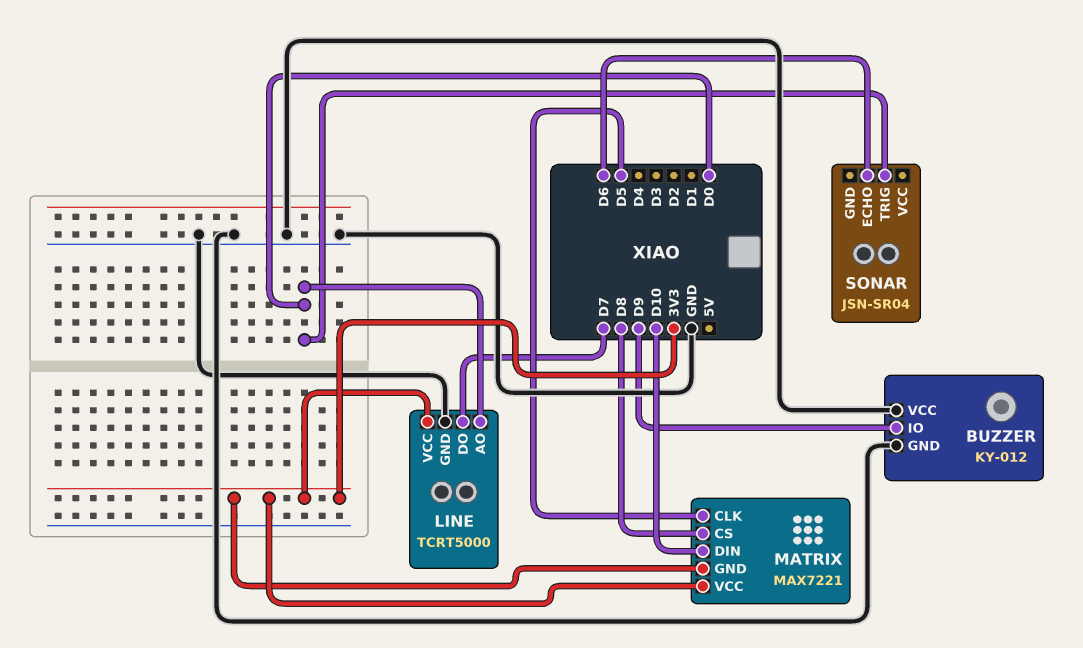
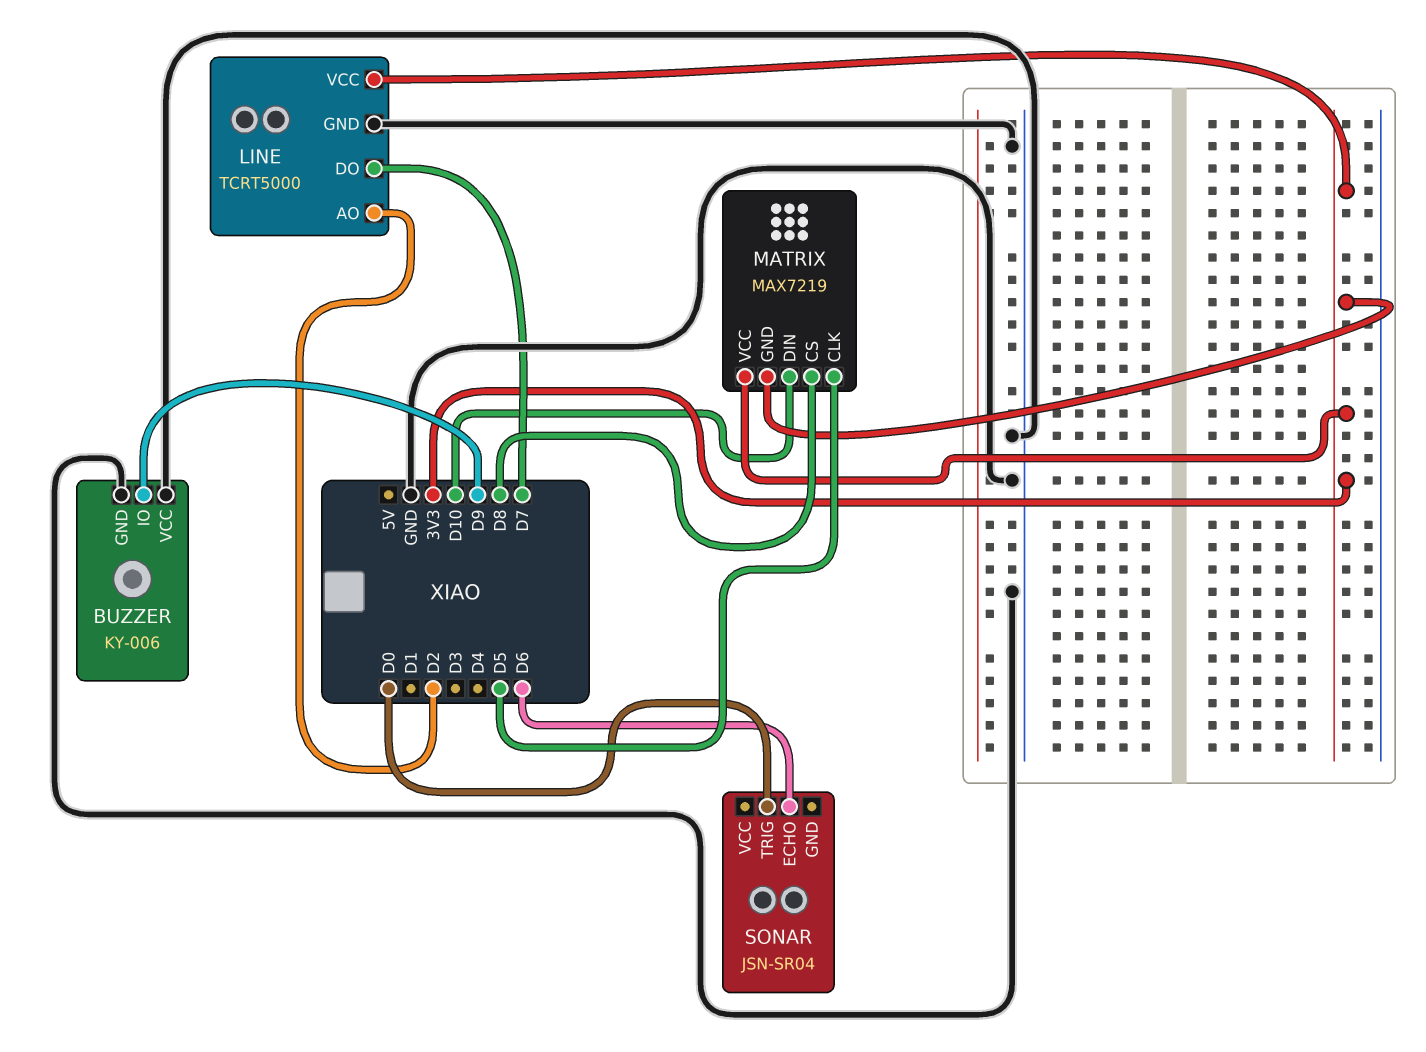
BUZZER: KY-012 -> KY-006
LINE pin AO: D0 -> D2
MATRIX: MAX7221 -> MAX7219

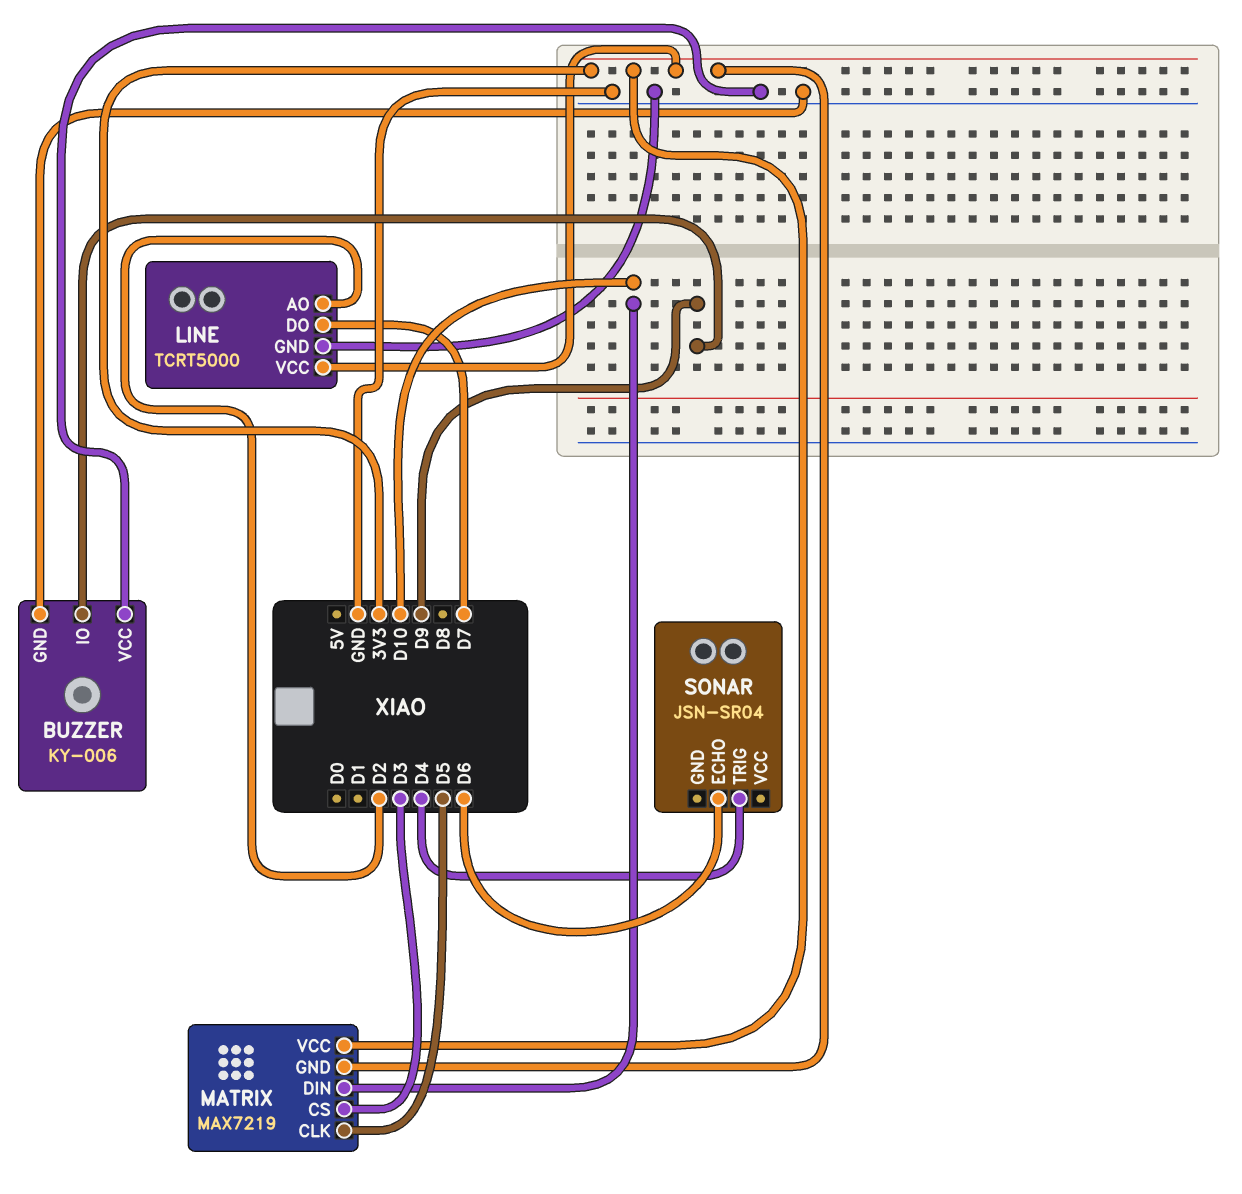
MATRIX pin CS: D8 -> D3
SONAR pin TRIG: D0 -> D4

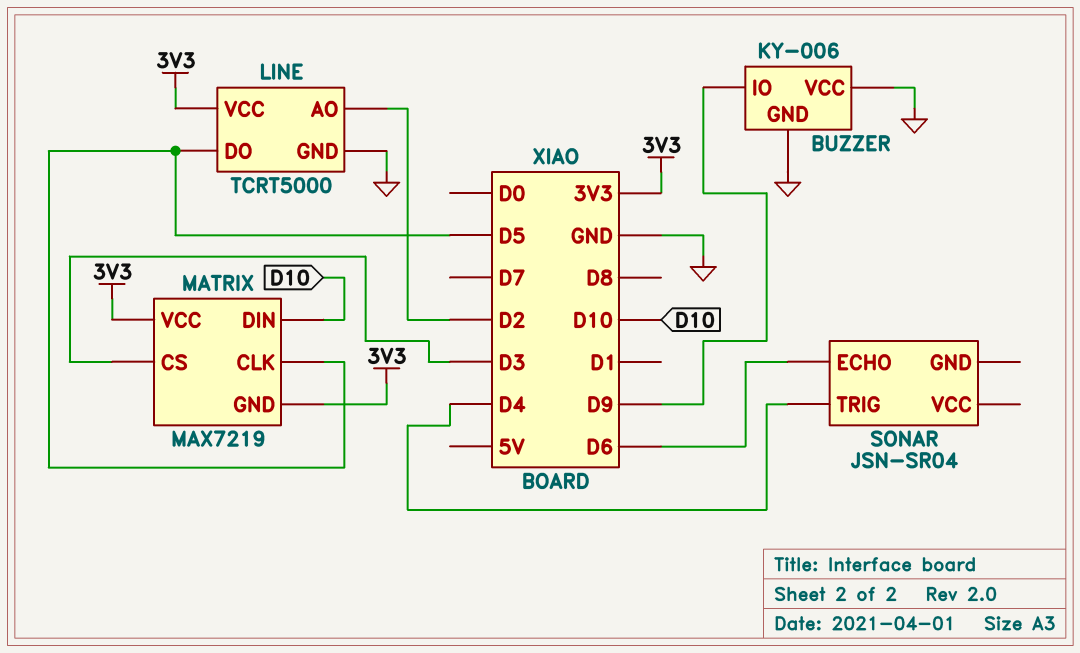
LINE pin DO: D7 -> D5

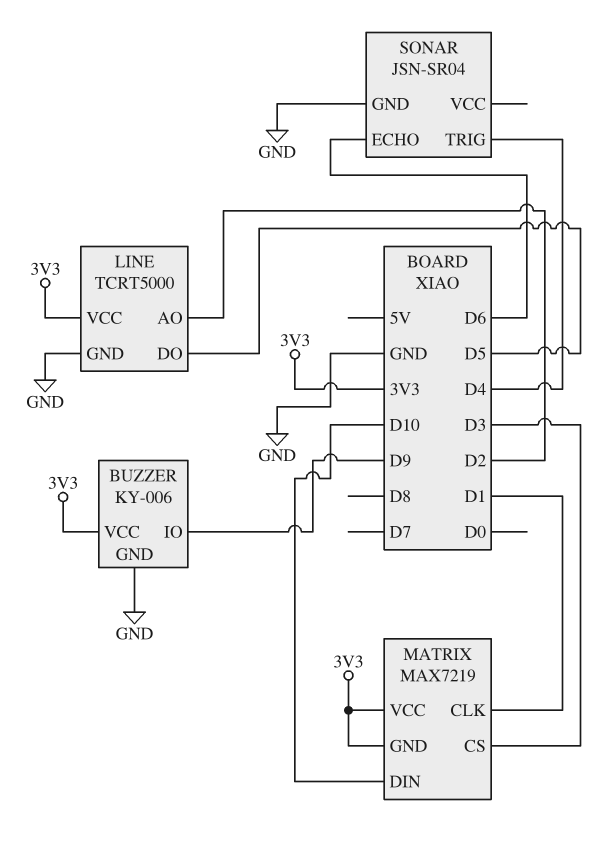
BUZZER pin VCC: GND -> 3V3
MATRIX pin CLK: D5 -> D1
SONAR pin GND: none -> GND

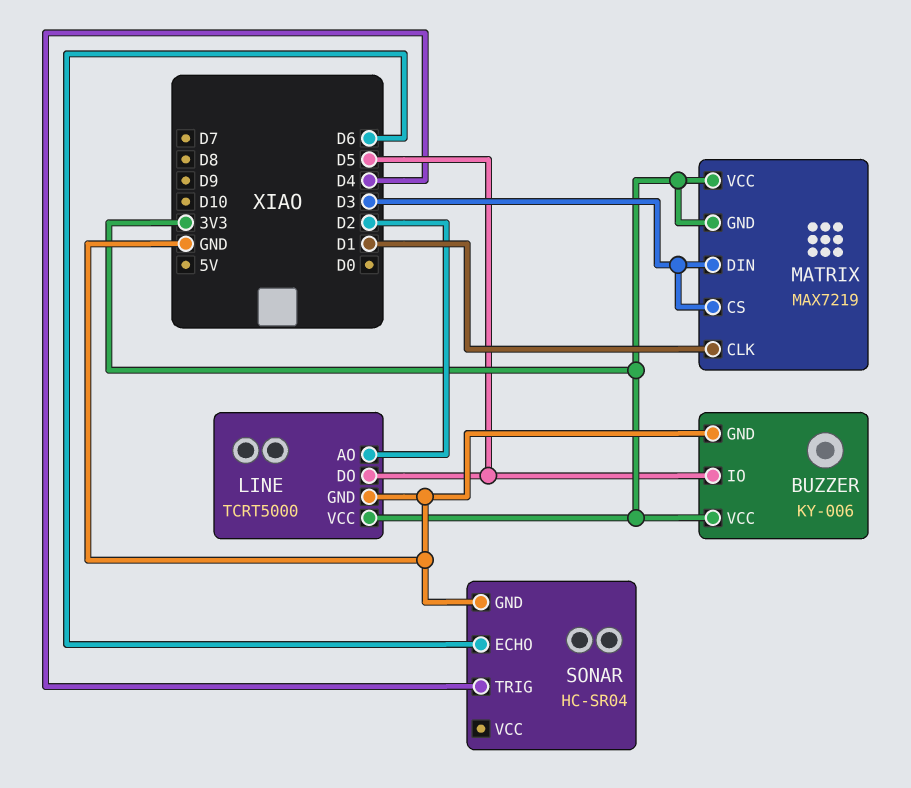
BUZZER pin IO: D9 -> D5
MATRIX pin DIN: D10 -> D3
SONAR: JSN-SR04 -> HC-SR04

